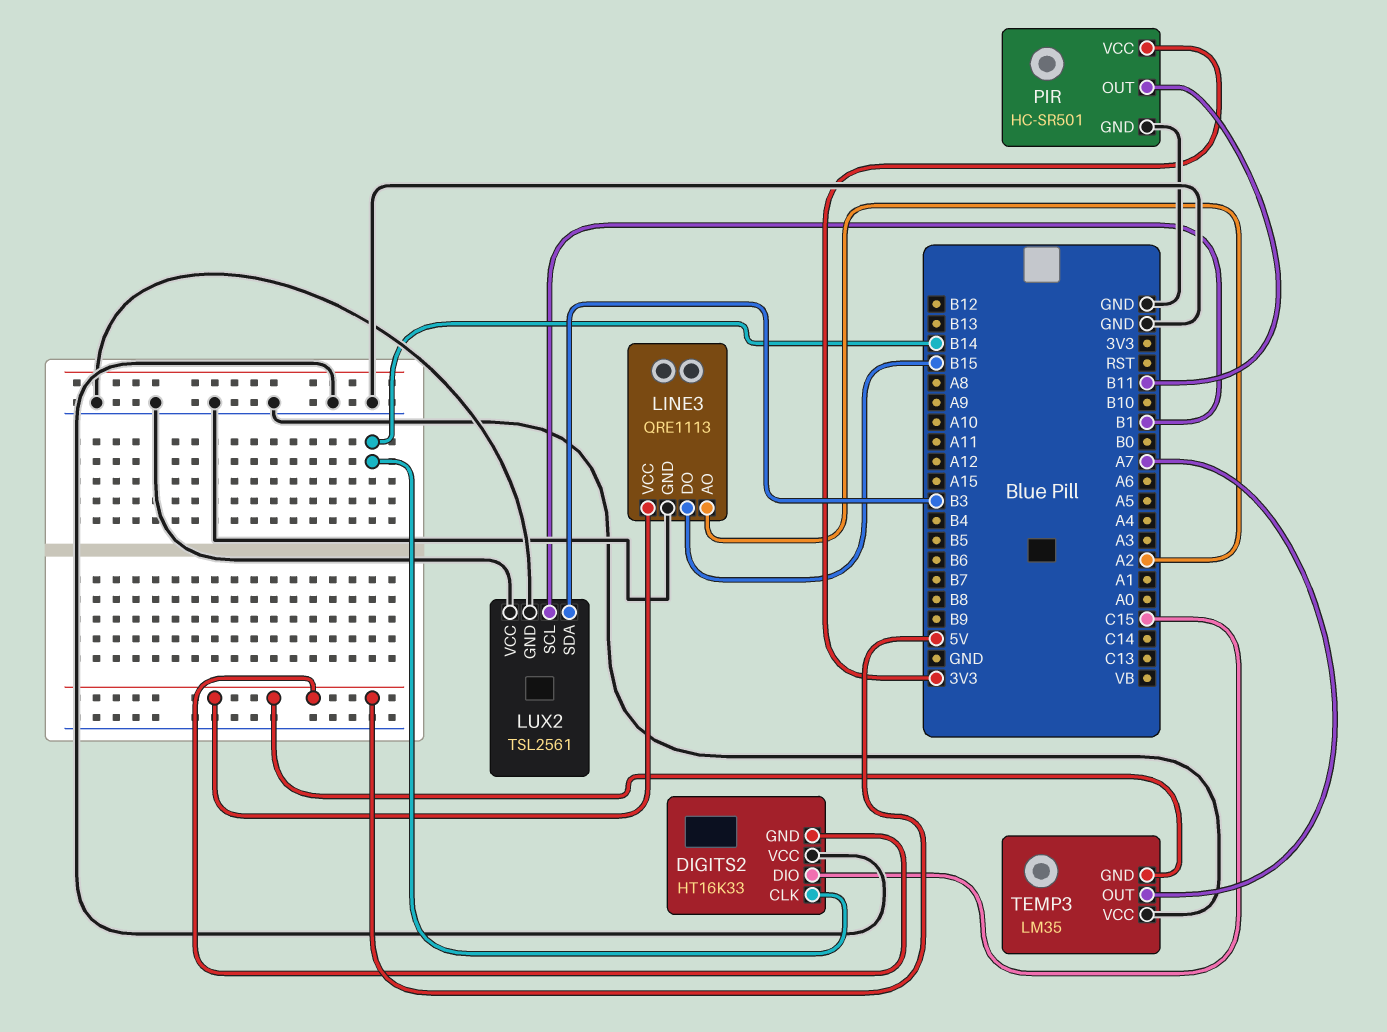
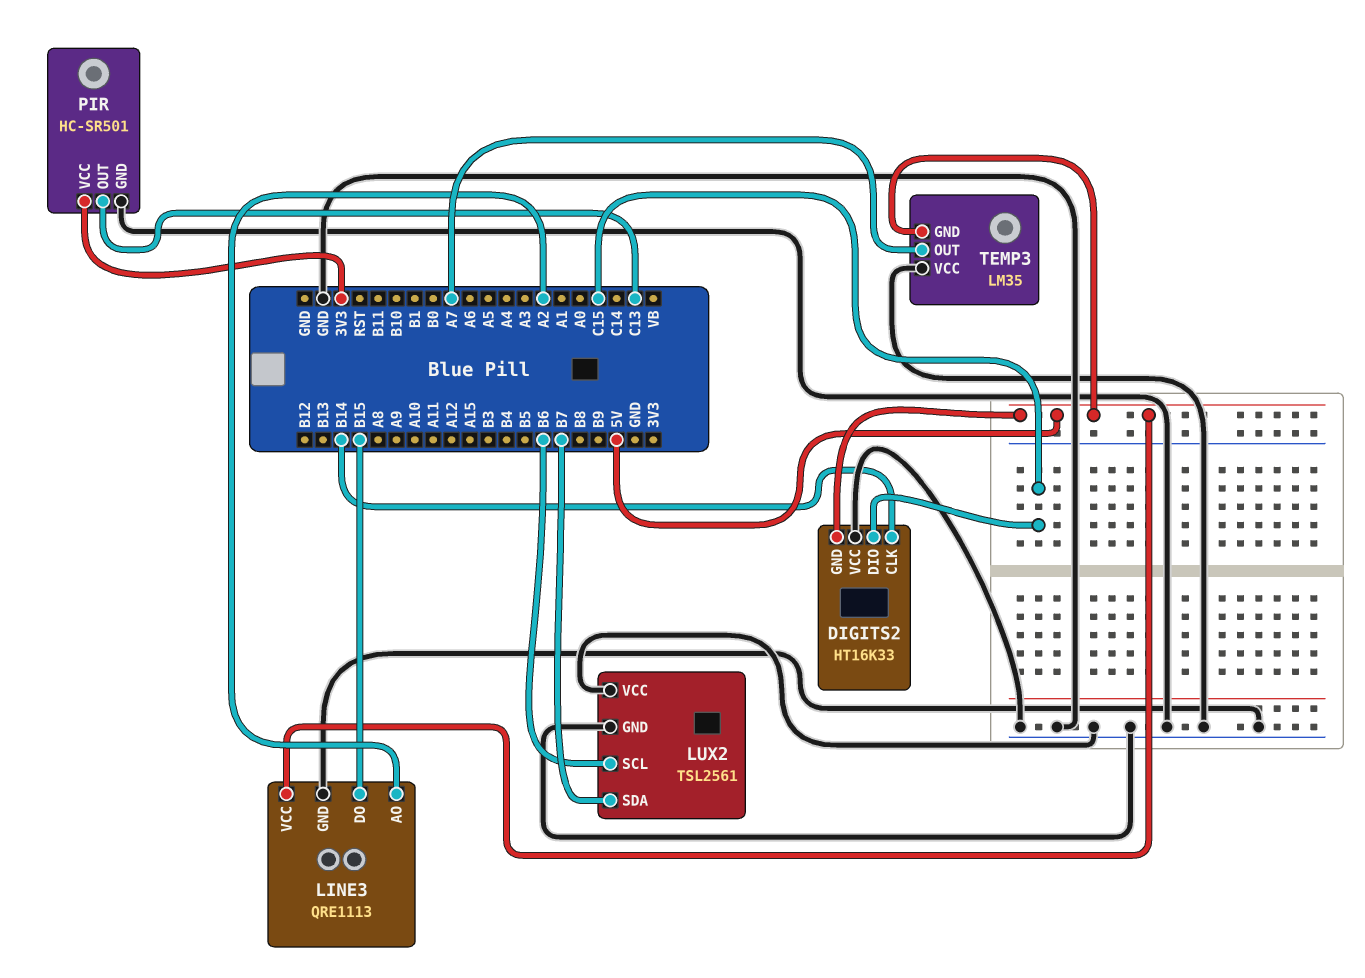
LUX2 pin SCL: B1 -> B6
LUX2 pin SDA: B3 -> B7
PIR pin OUT: B11 -> C13

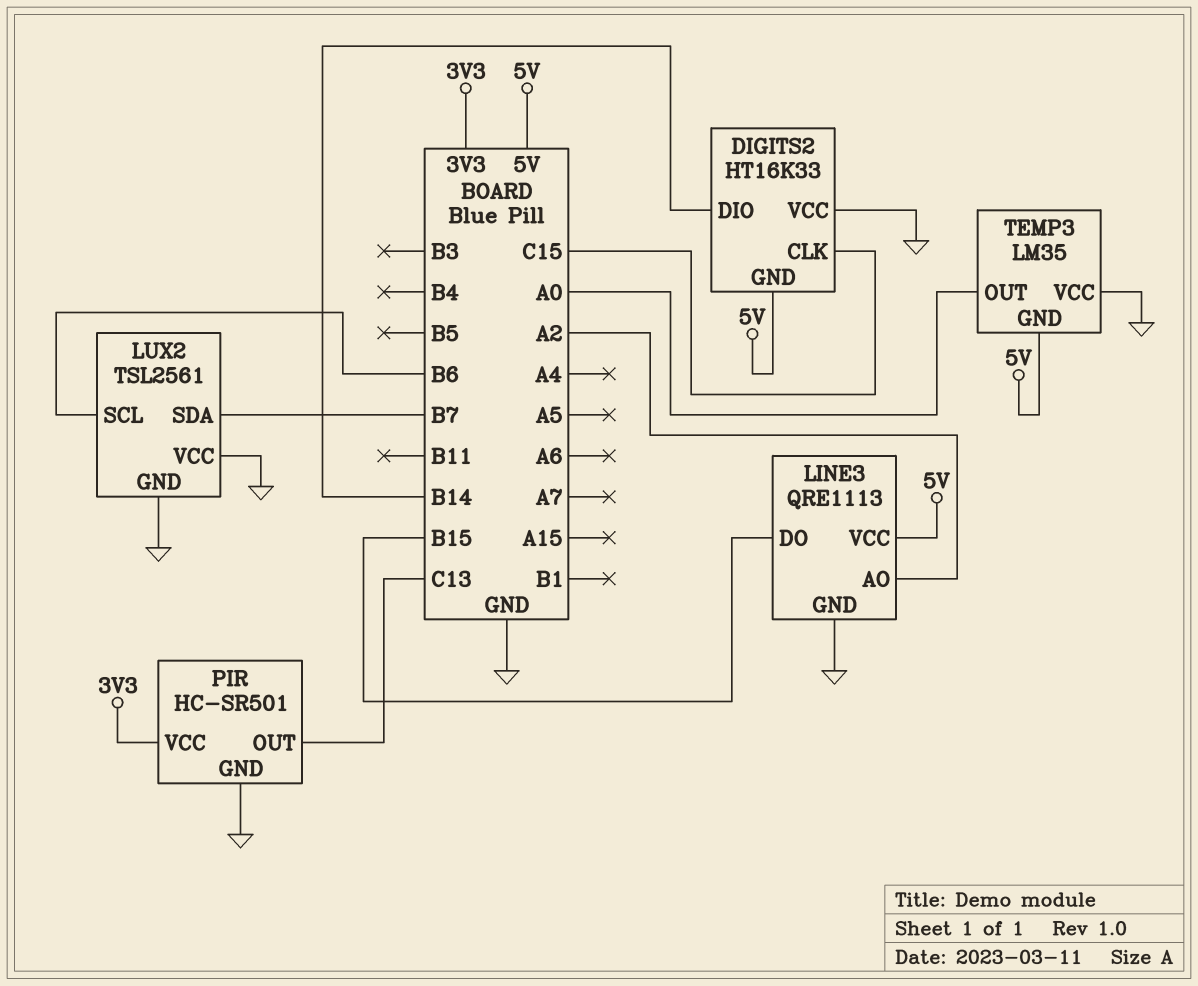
DIGITS2 pin CLK: B14 -> C15
DIGITS2 pin DIO: C15 -> B14
TEMP3 pin OUT: A7 -> A0

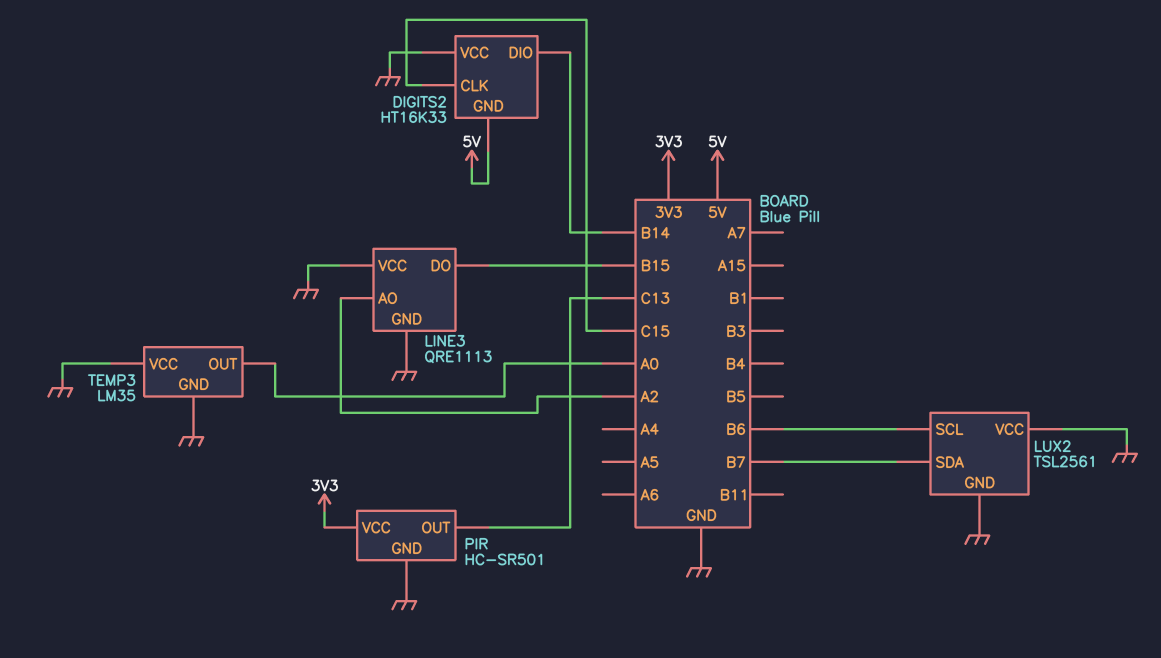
LINE3 pin VCC: 5V -> GND
TEMP3 pin GND: 5V -> GND

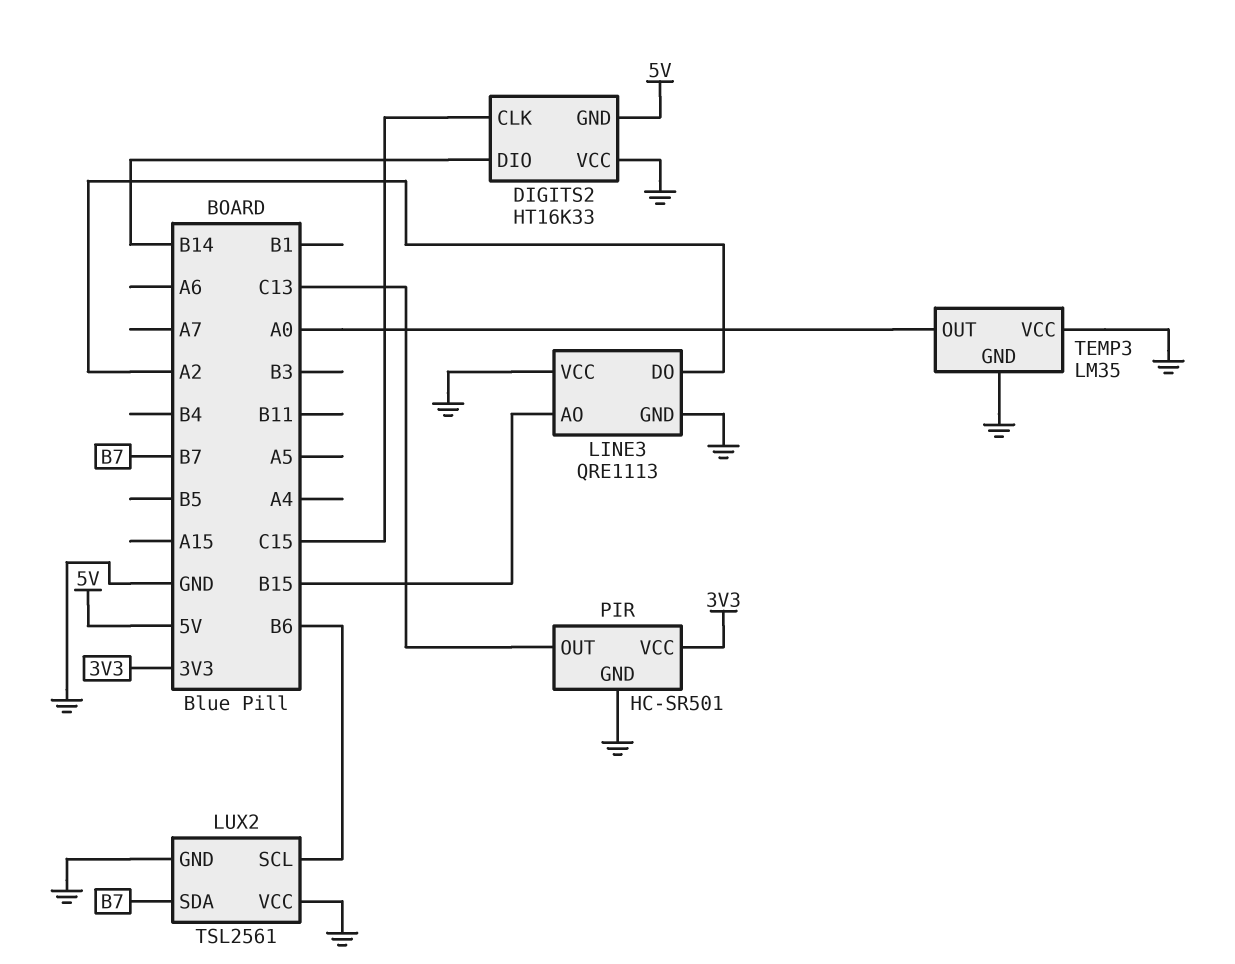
LINE3 pin AO: A2 -> B15
LINE3 pin DO: B15 -> A2

